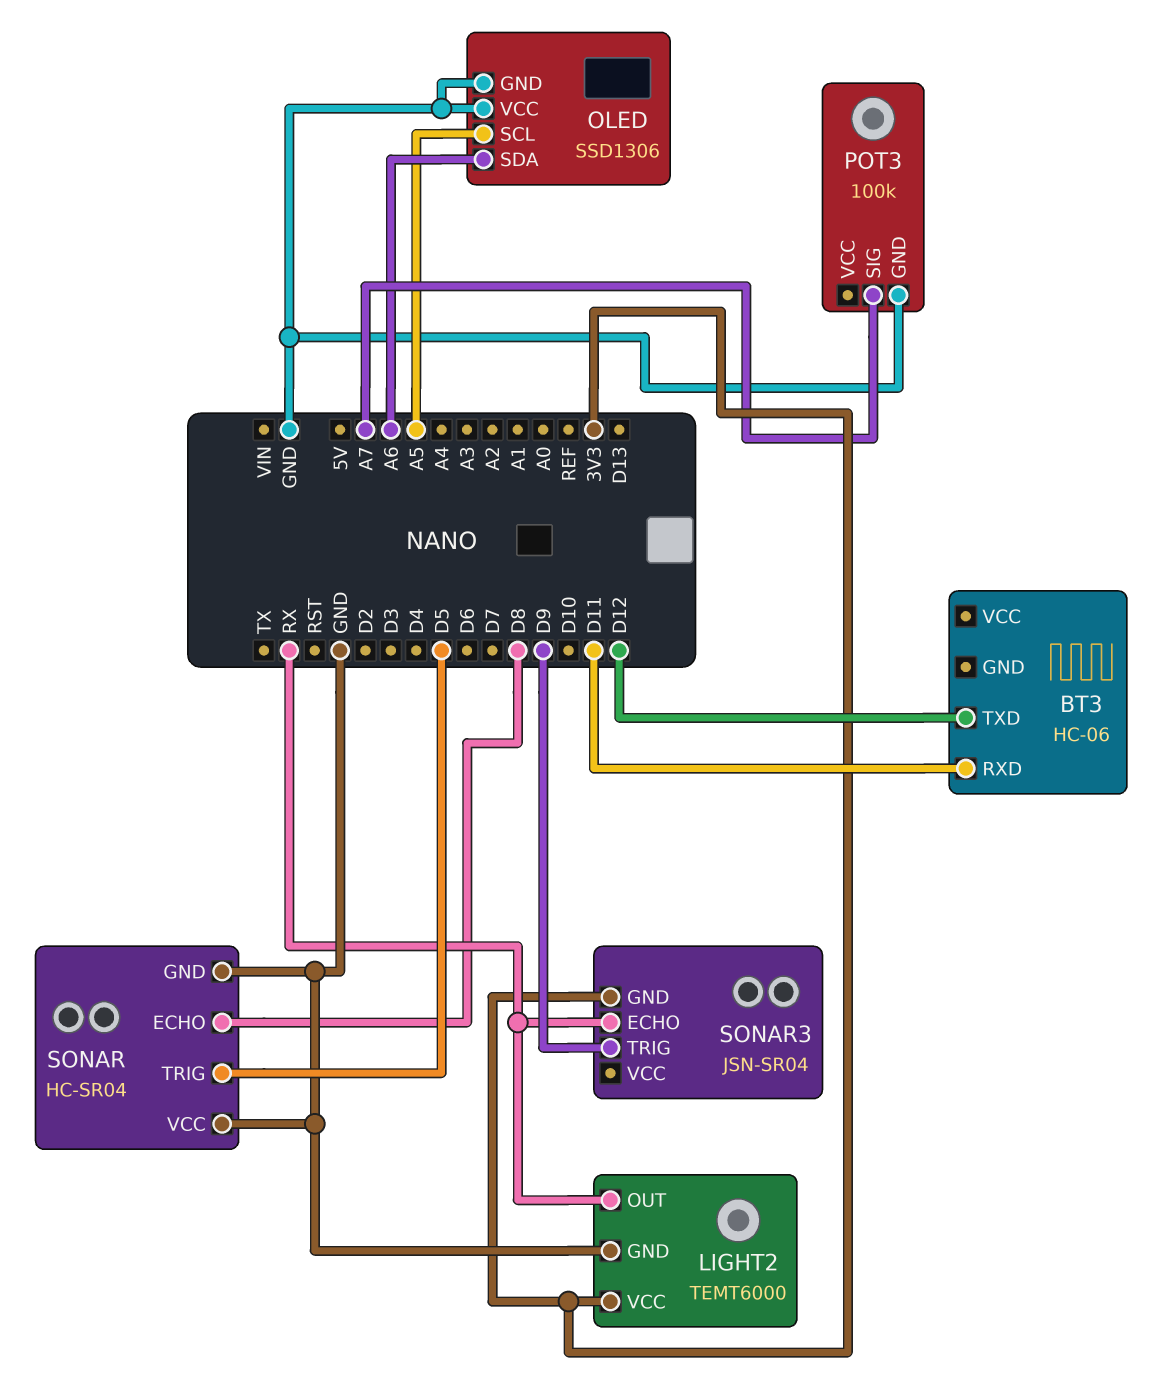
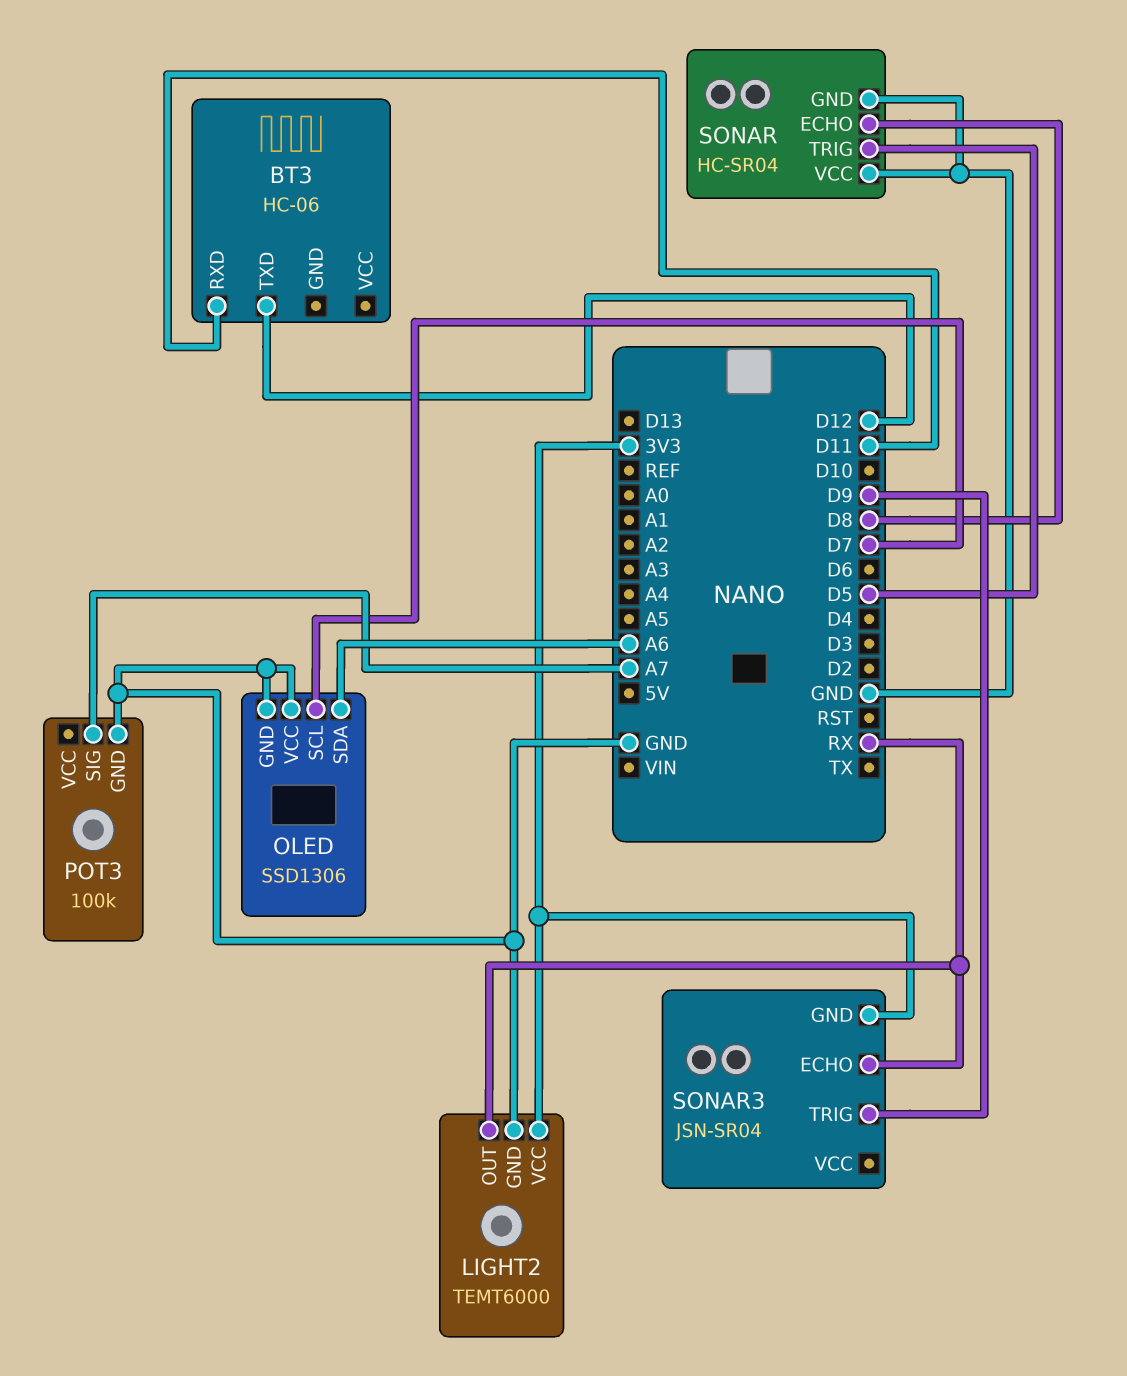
OLED pin SCL: A5 -> D7

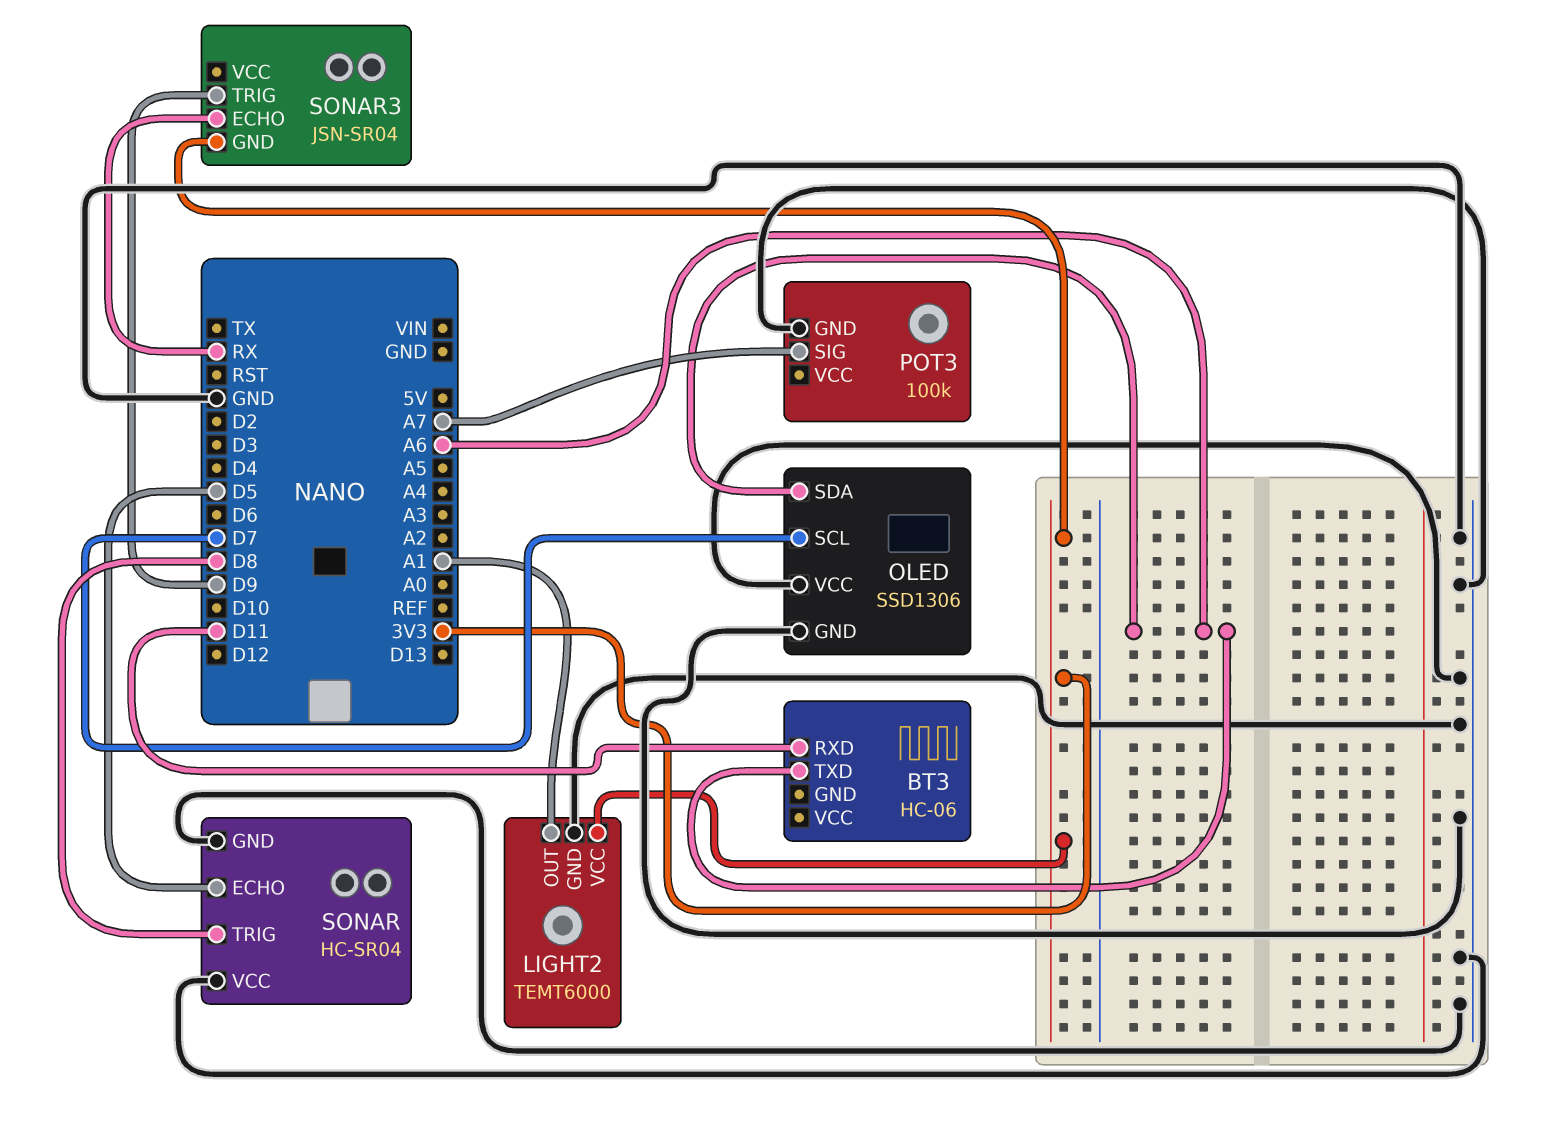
BT3 pin TXD: D12 -> A6
LIGHT2 pin OUT: RX -> A1
SONAR pin ECHO: D8 -> D5
SONAR pin TRIG: D5 -> D8

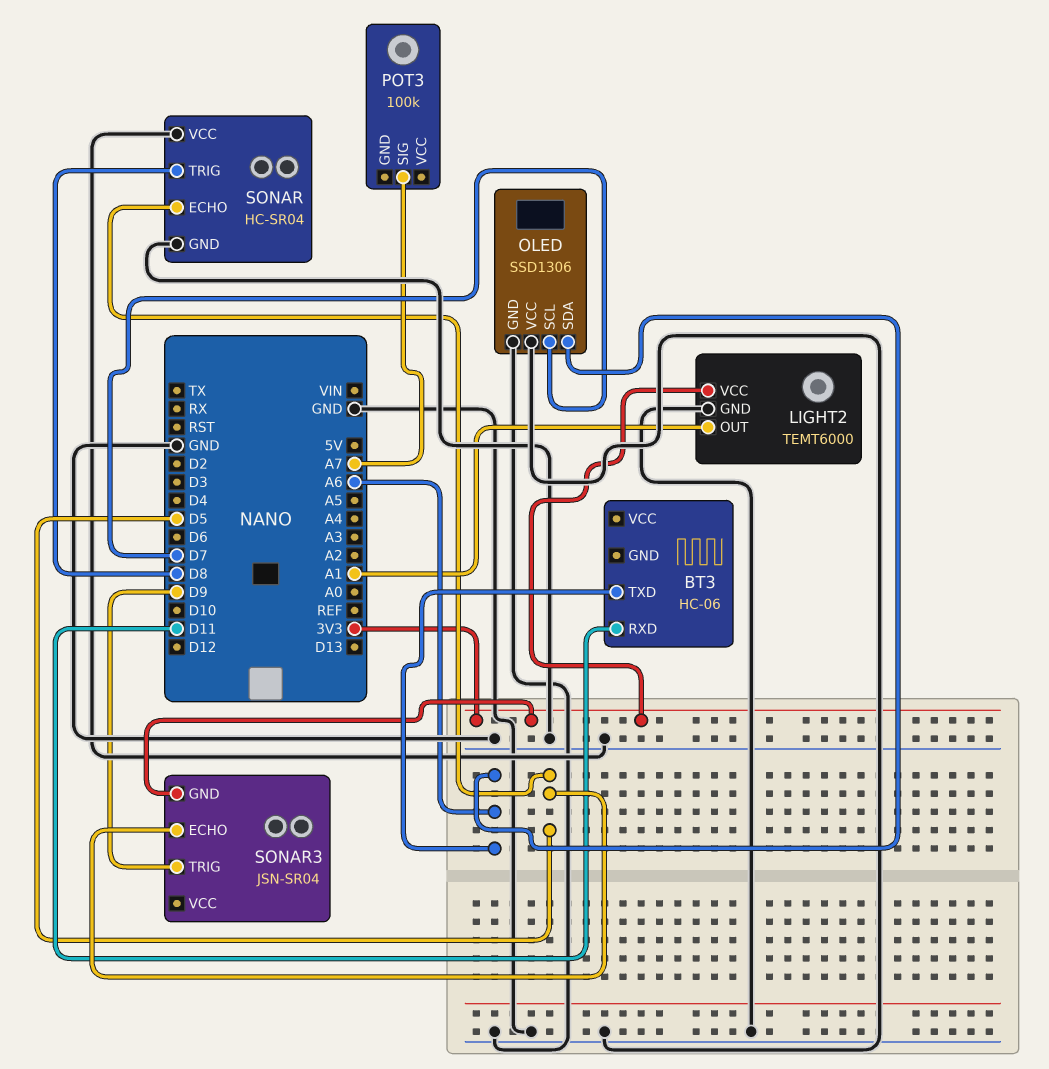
POT3 pin GND: GND -> none
SONAR3 pin ECHO: RX -> D5

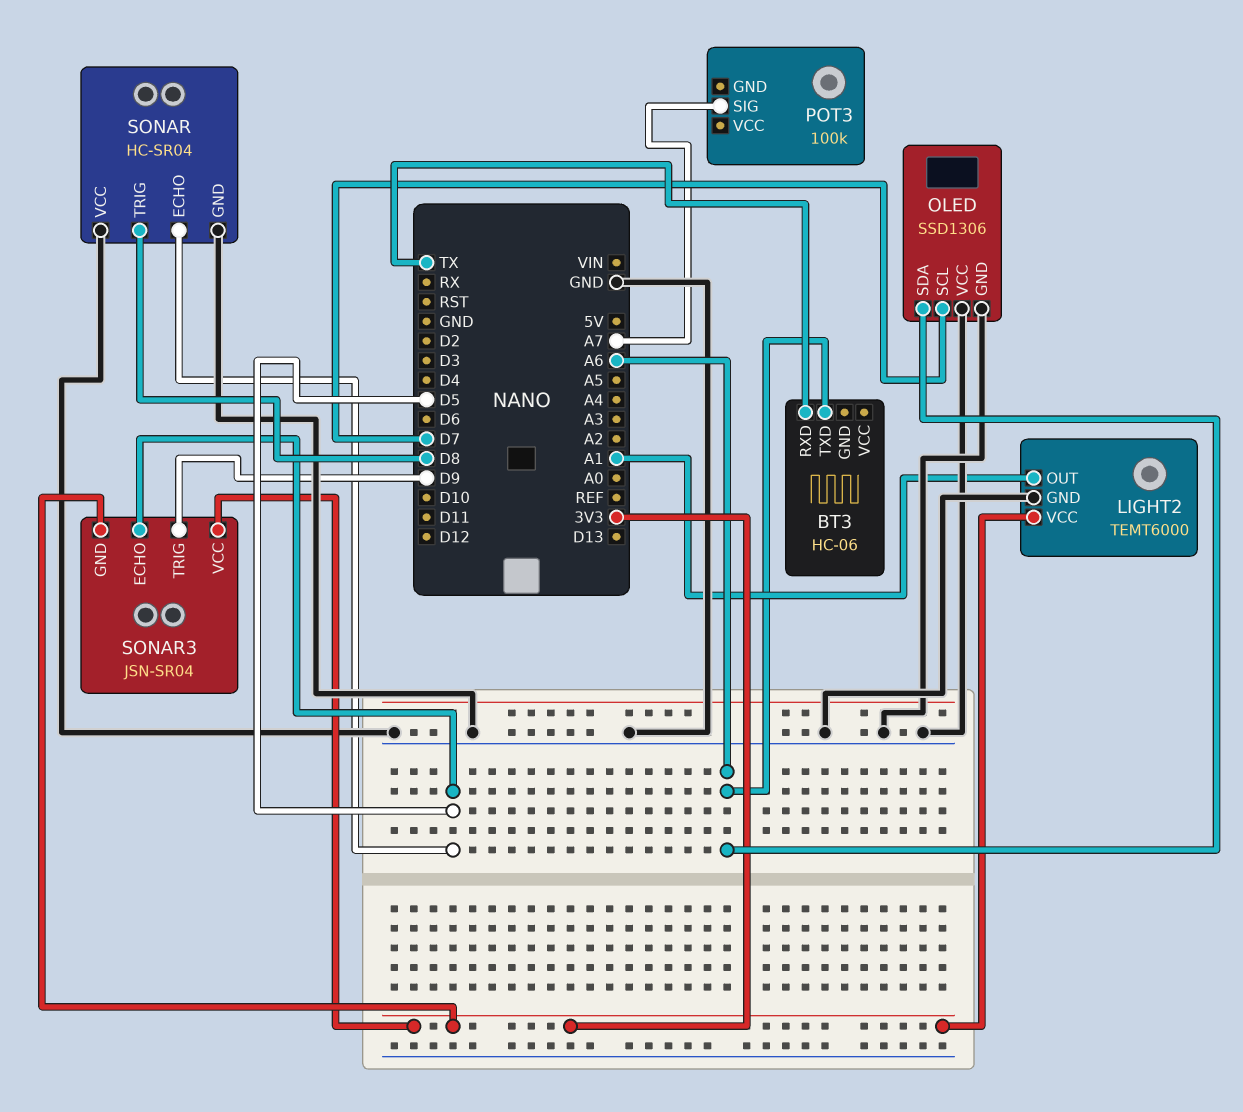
BT3 pin RXD: D11 -> TX
SONAR3 pin VCC: none -> 3V3

